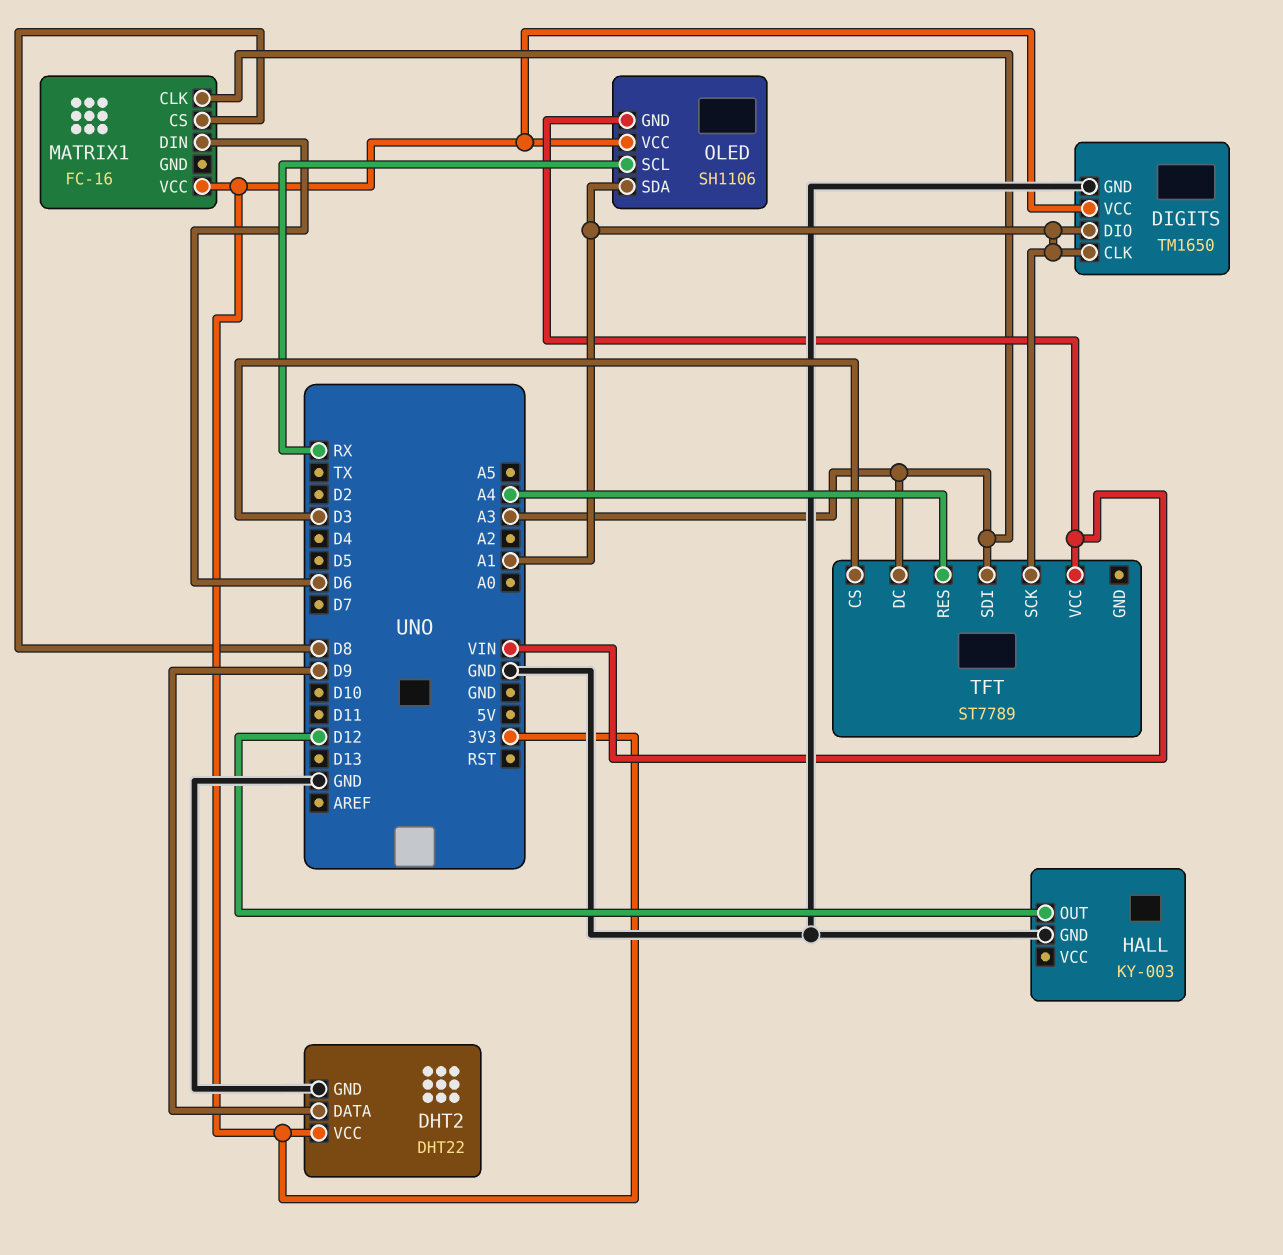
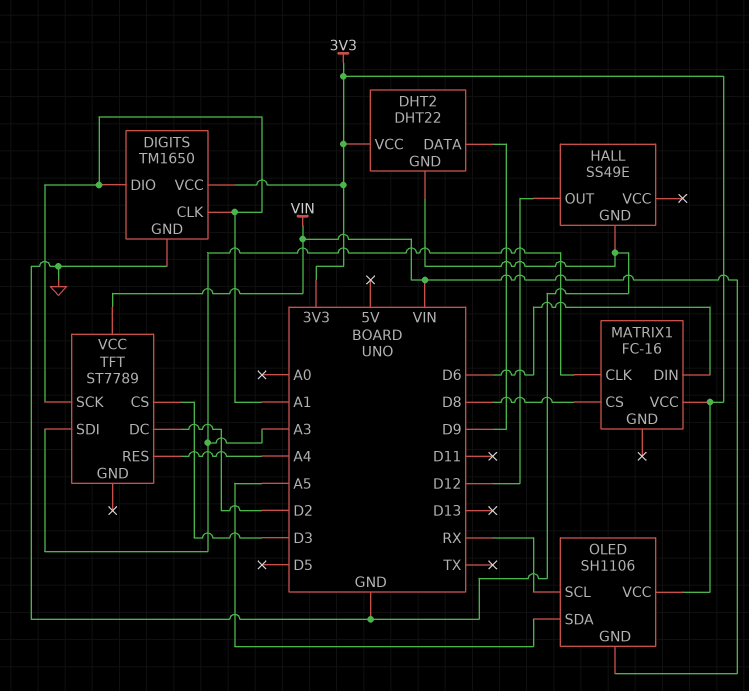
HALL: KY-003 -> SS49E
OLED pin SDA: A1 -> A5
TFT pin DC: A3 -> D2

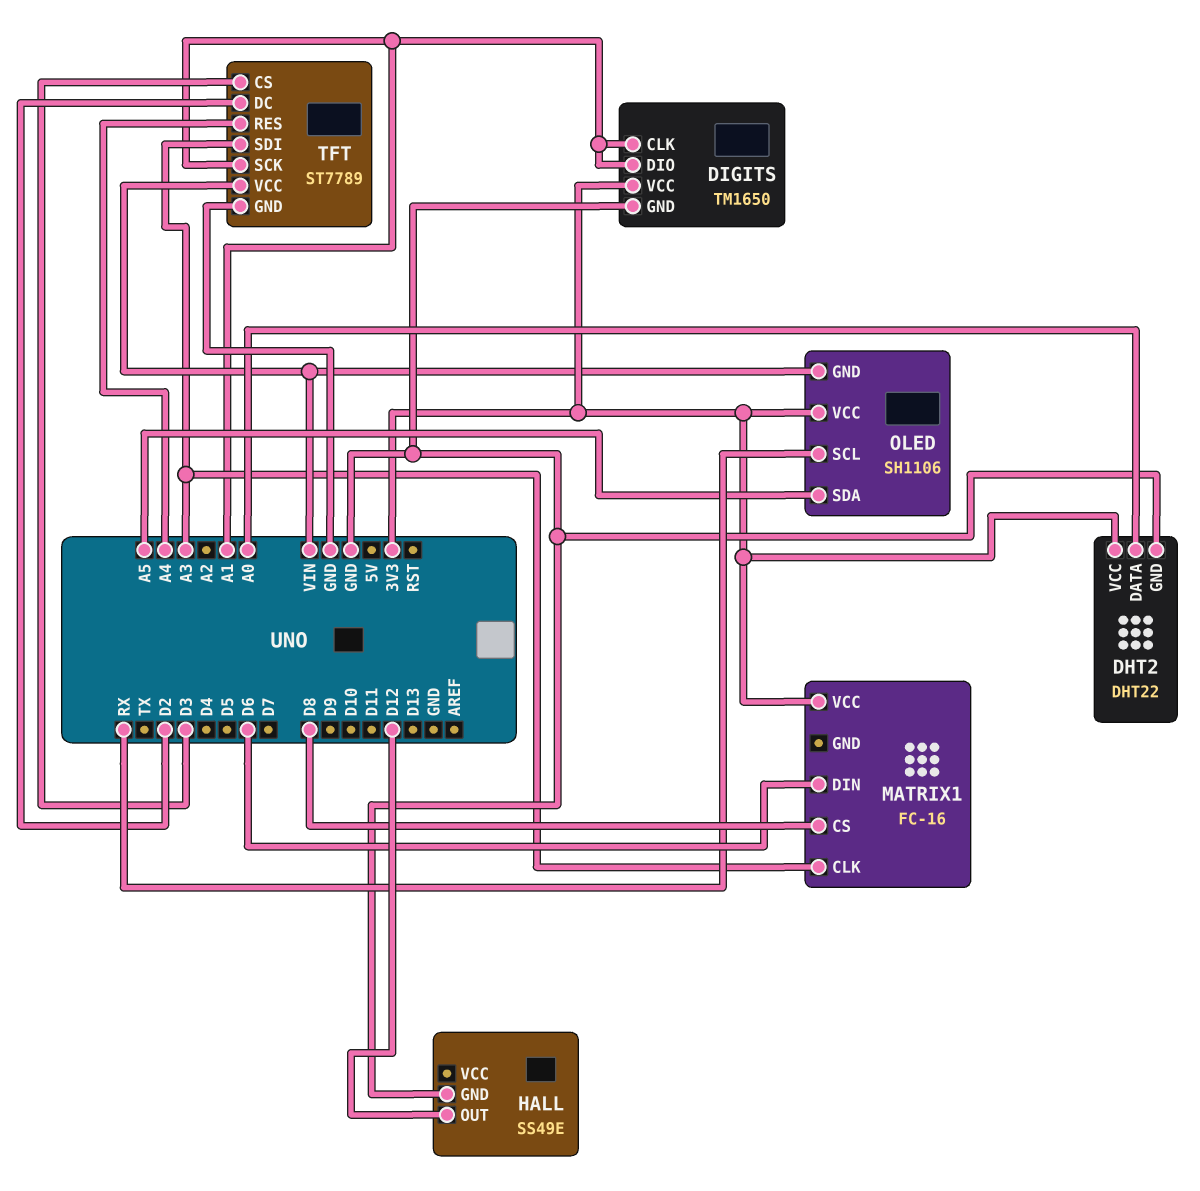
DHT2 pin DATA: D9 -> A0
TFT pin GND: none -> GND

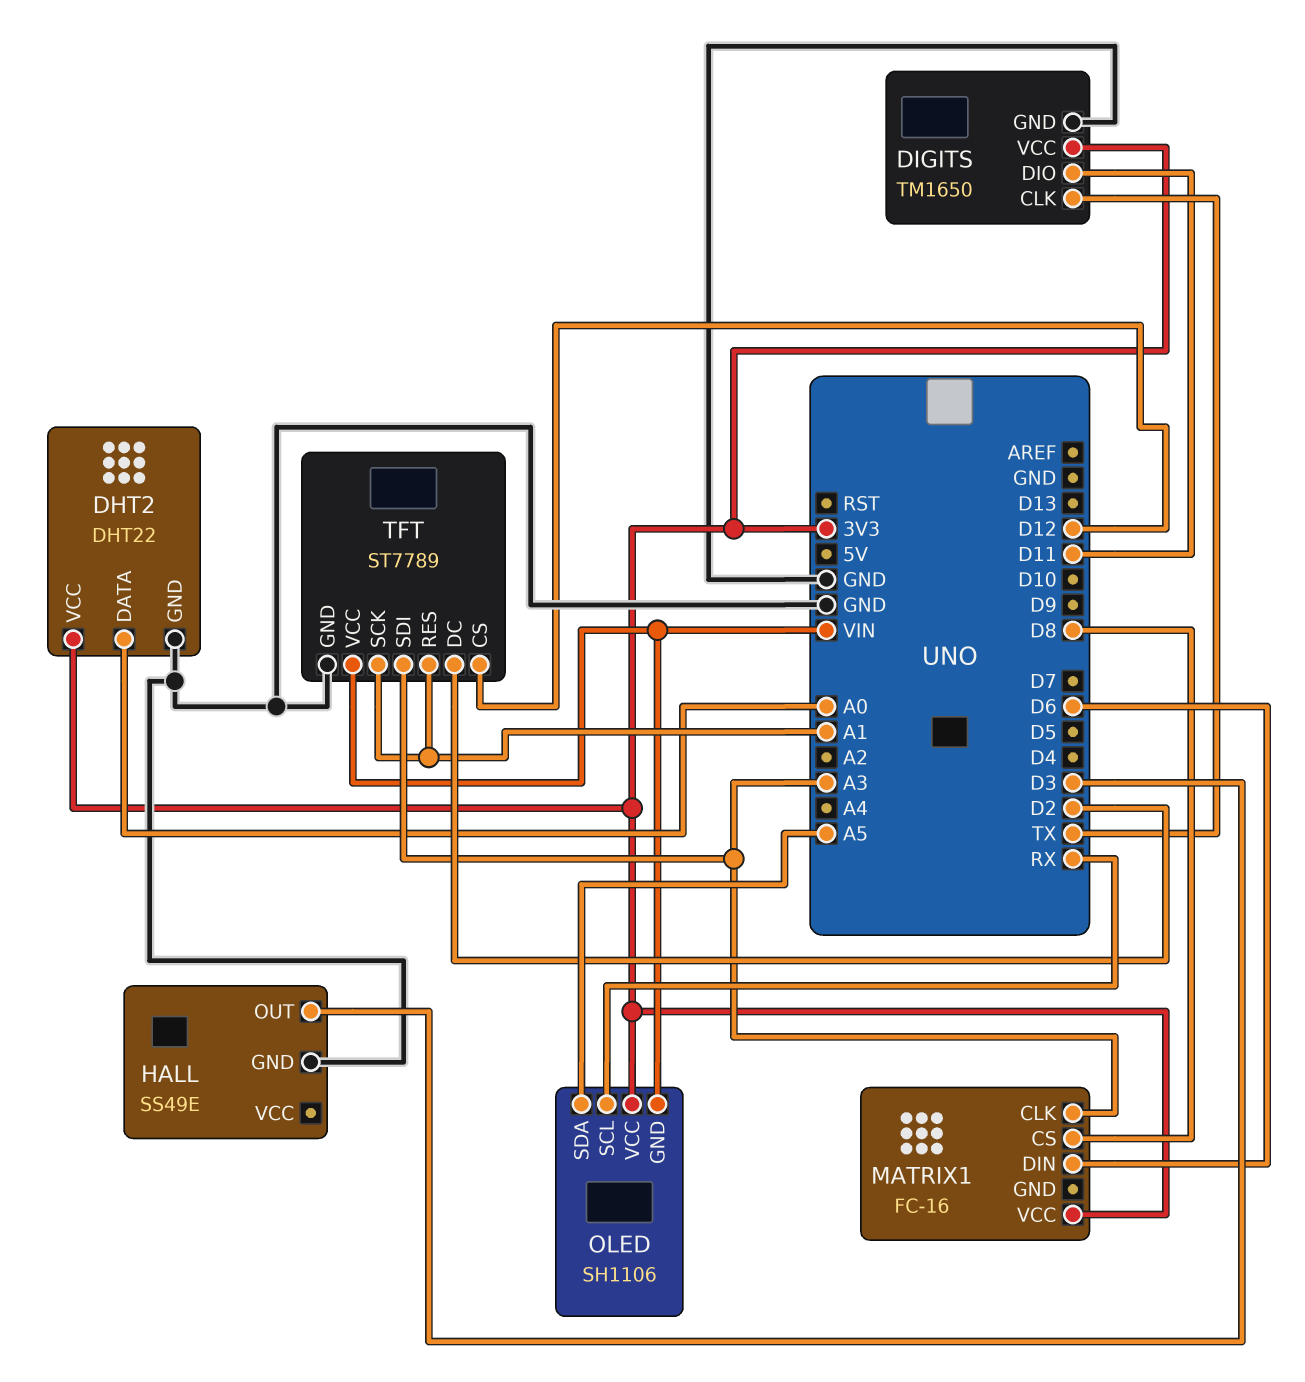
DIGITS pin CLK: A1 -> TX
DIGITS pin DIO: A1 -> D11
HALL pin OUT: D12 -> D3
TFT pin CS: D3 -> D12
TFT pin RES: A4 -> A1

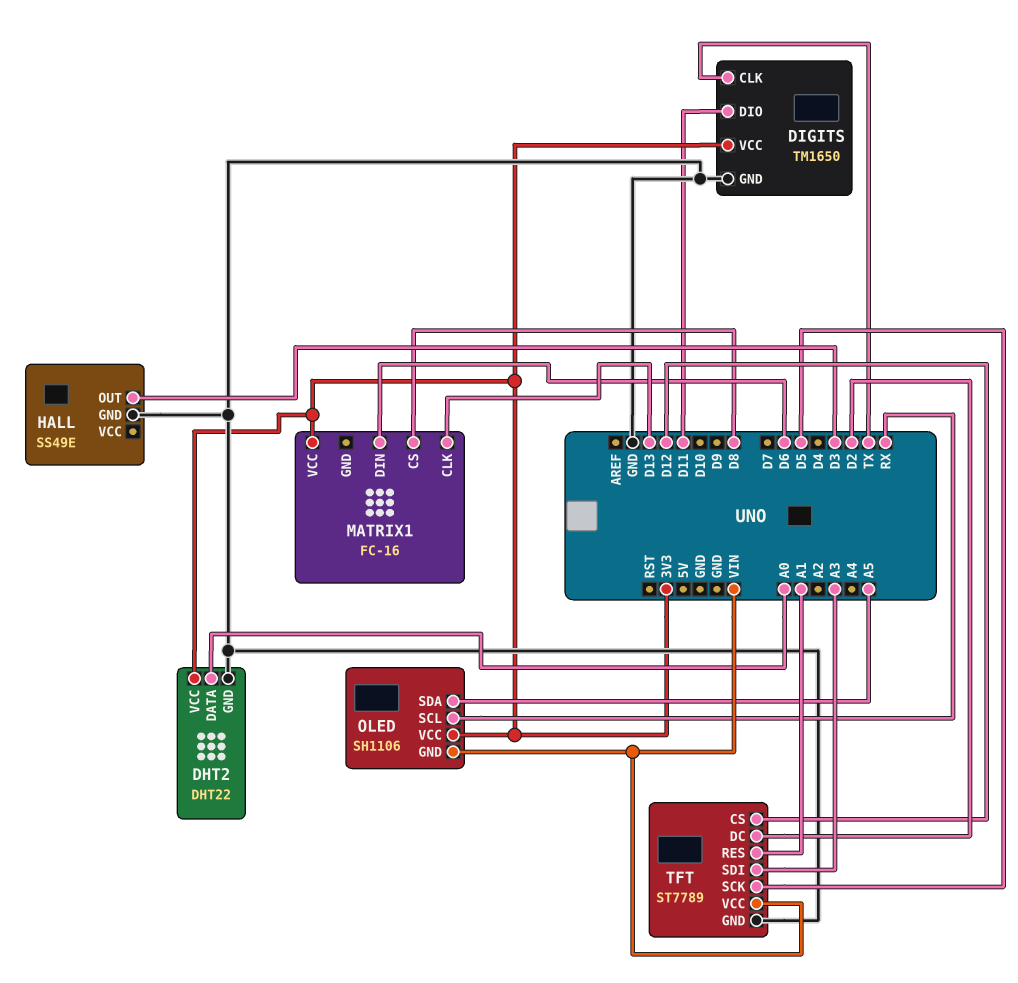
MATRIX1 pin CLK: A3 -> D13
TFT pin SCK: A1 -> D5

